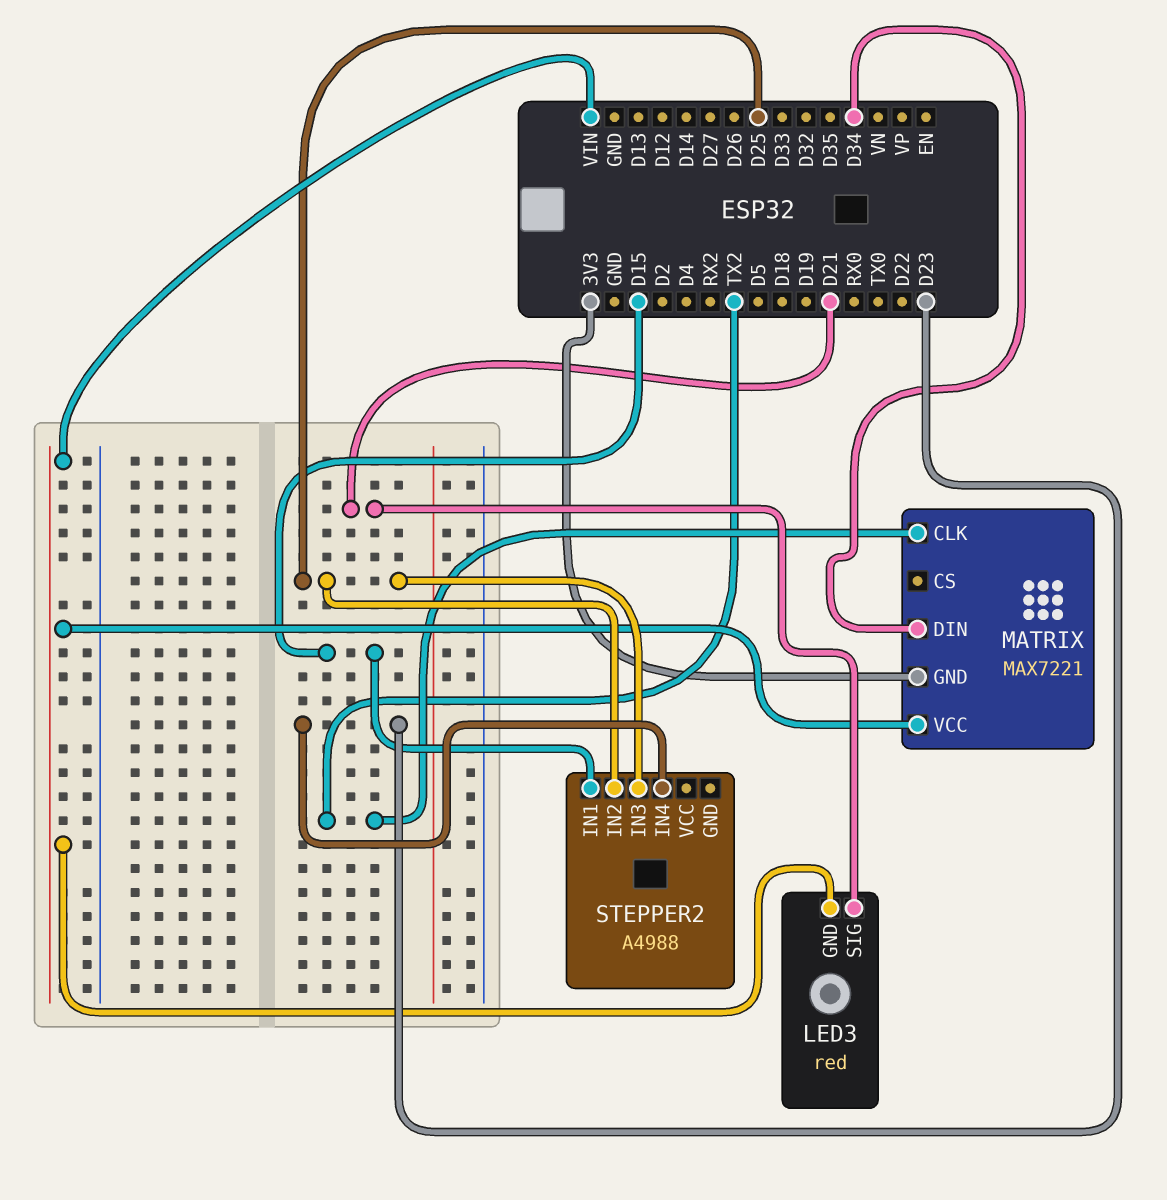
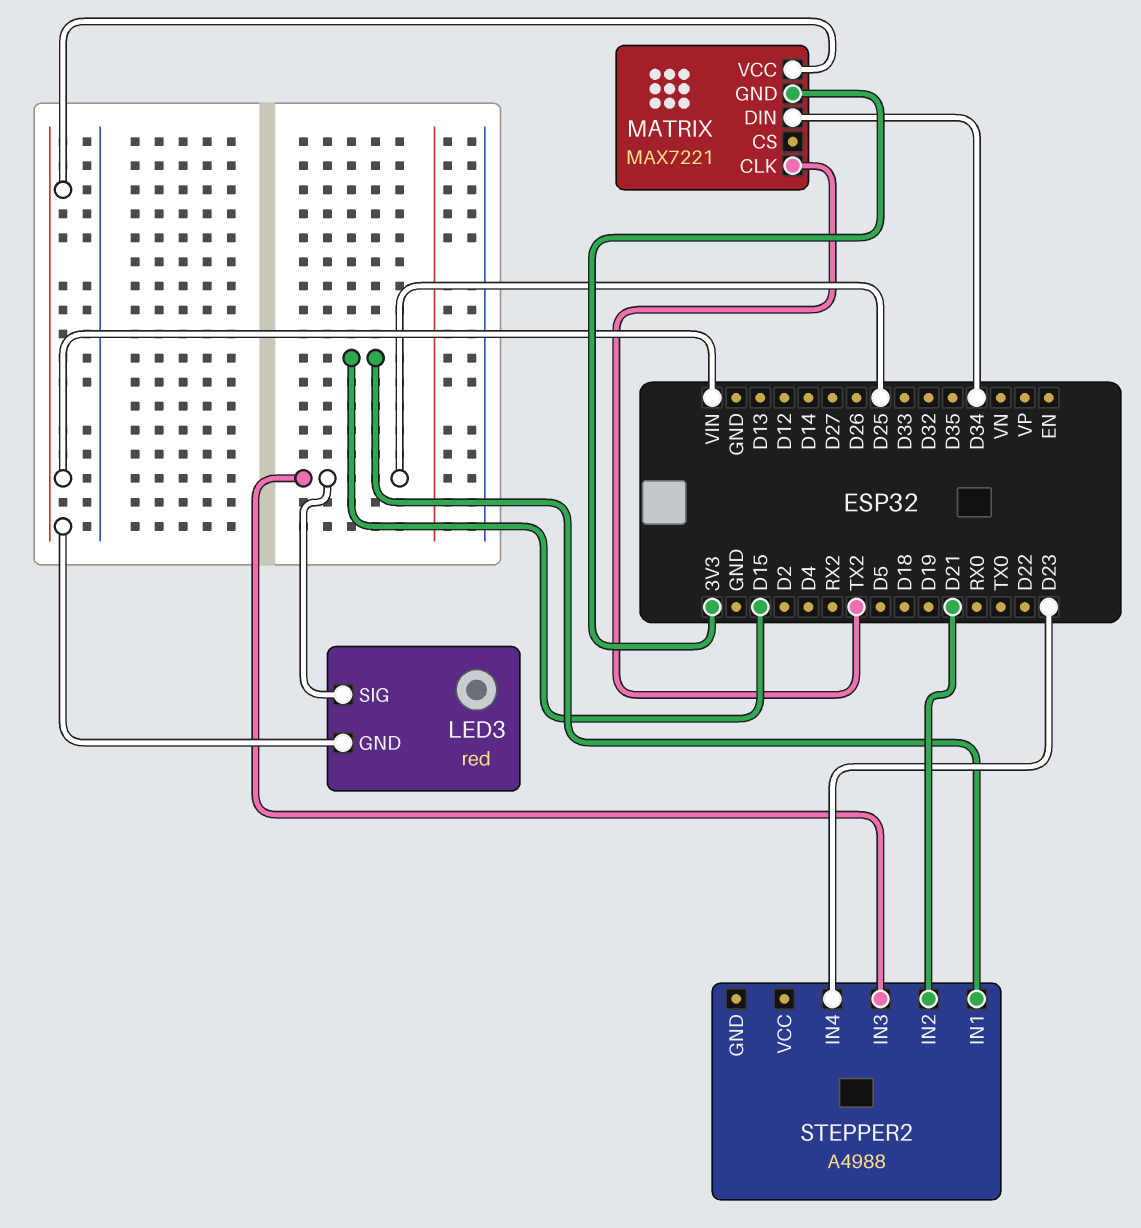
LED3 pin SIG: D21 -> D25
STEPPER2 pin IN2: D25 -> D21

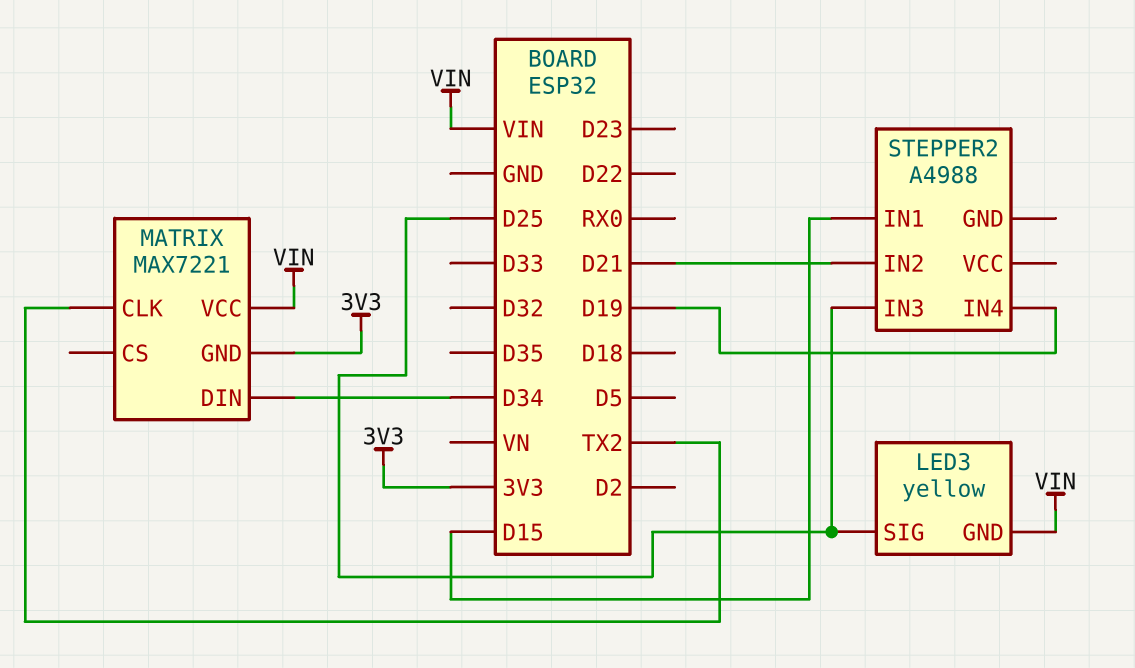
LED3: red -> yellow
STEPPER2 pin IN4: D23 -> D19

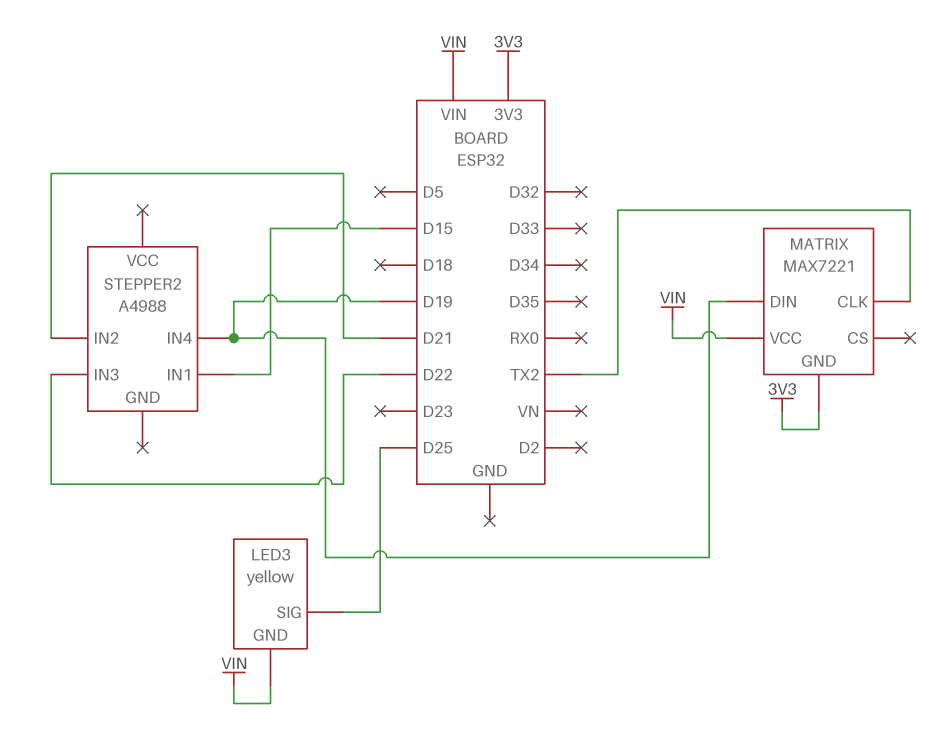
MATRIX pin DIN: D34 -> D19
STEPPER2 pin IN3: D25 -> D22

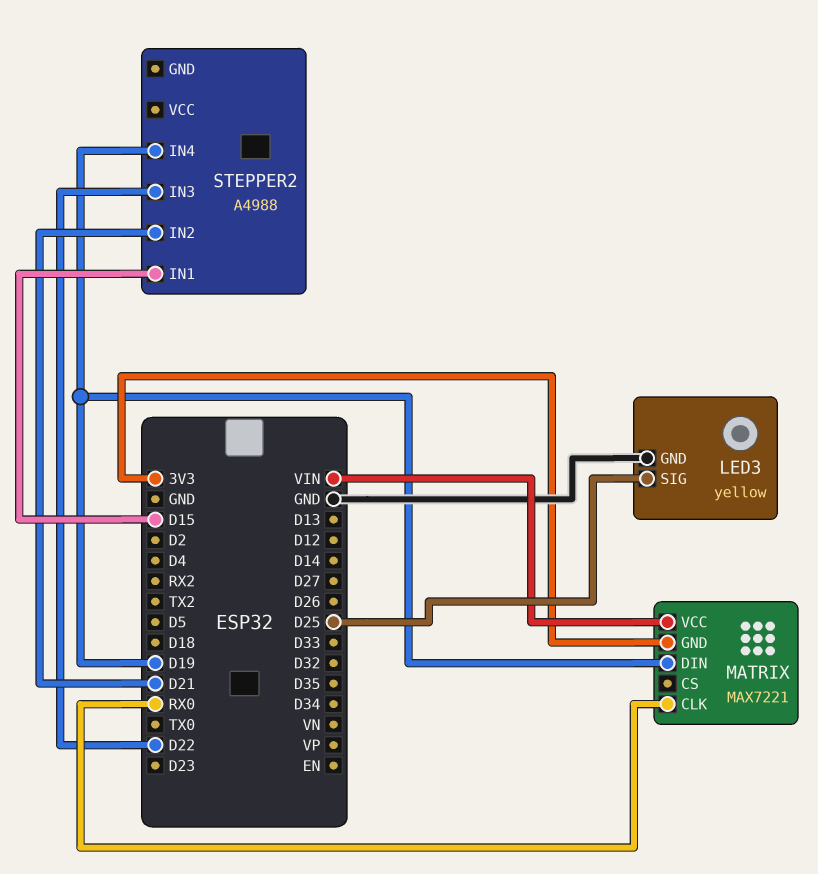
LED3 pin GND: VIN -> GND
MATRIX pin CLK: TX2 -> RX0

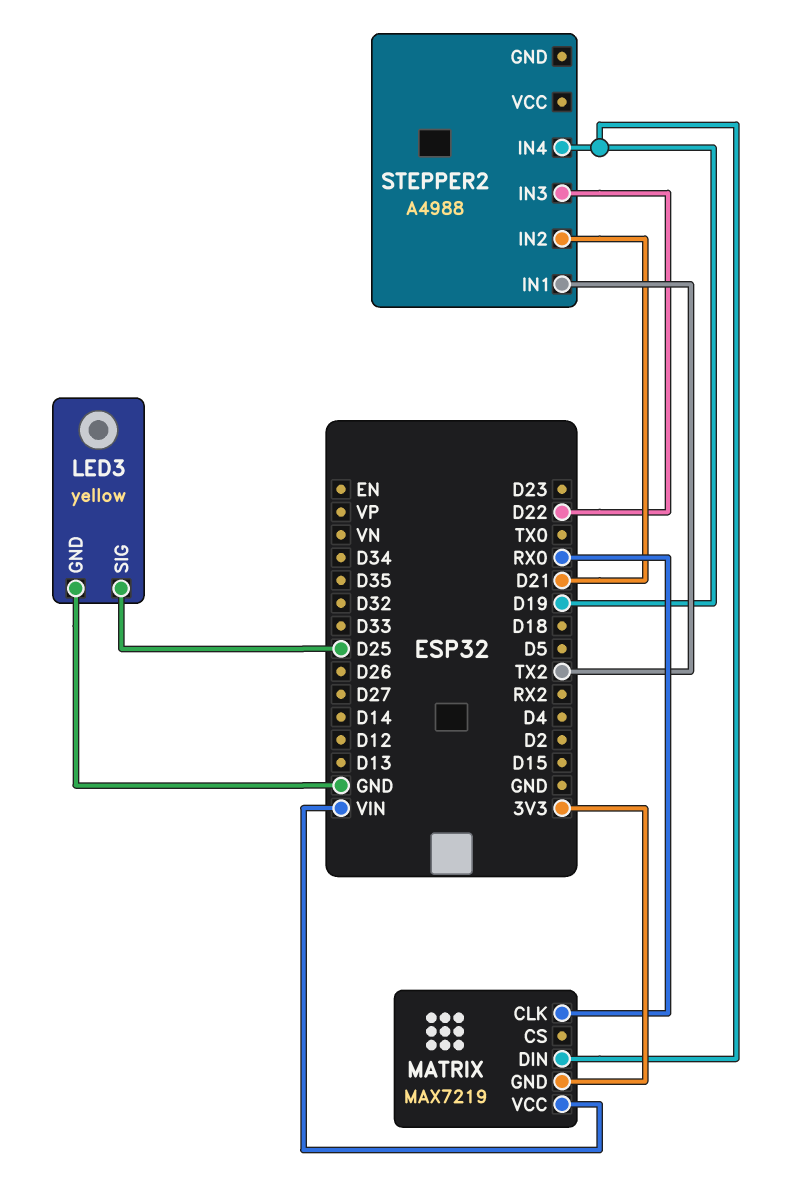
MATRIX: MAX7221 -> MAX7219
STEPPER2 pin IN1: D15 -> TX2

